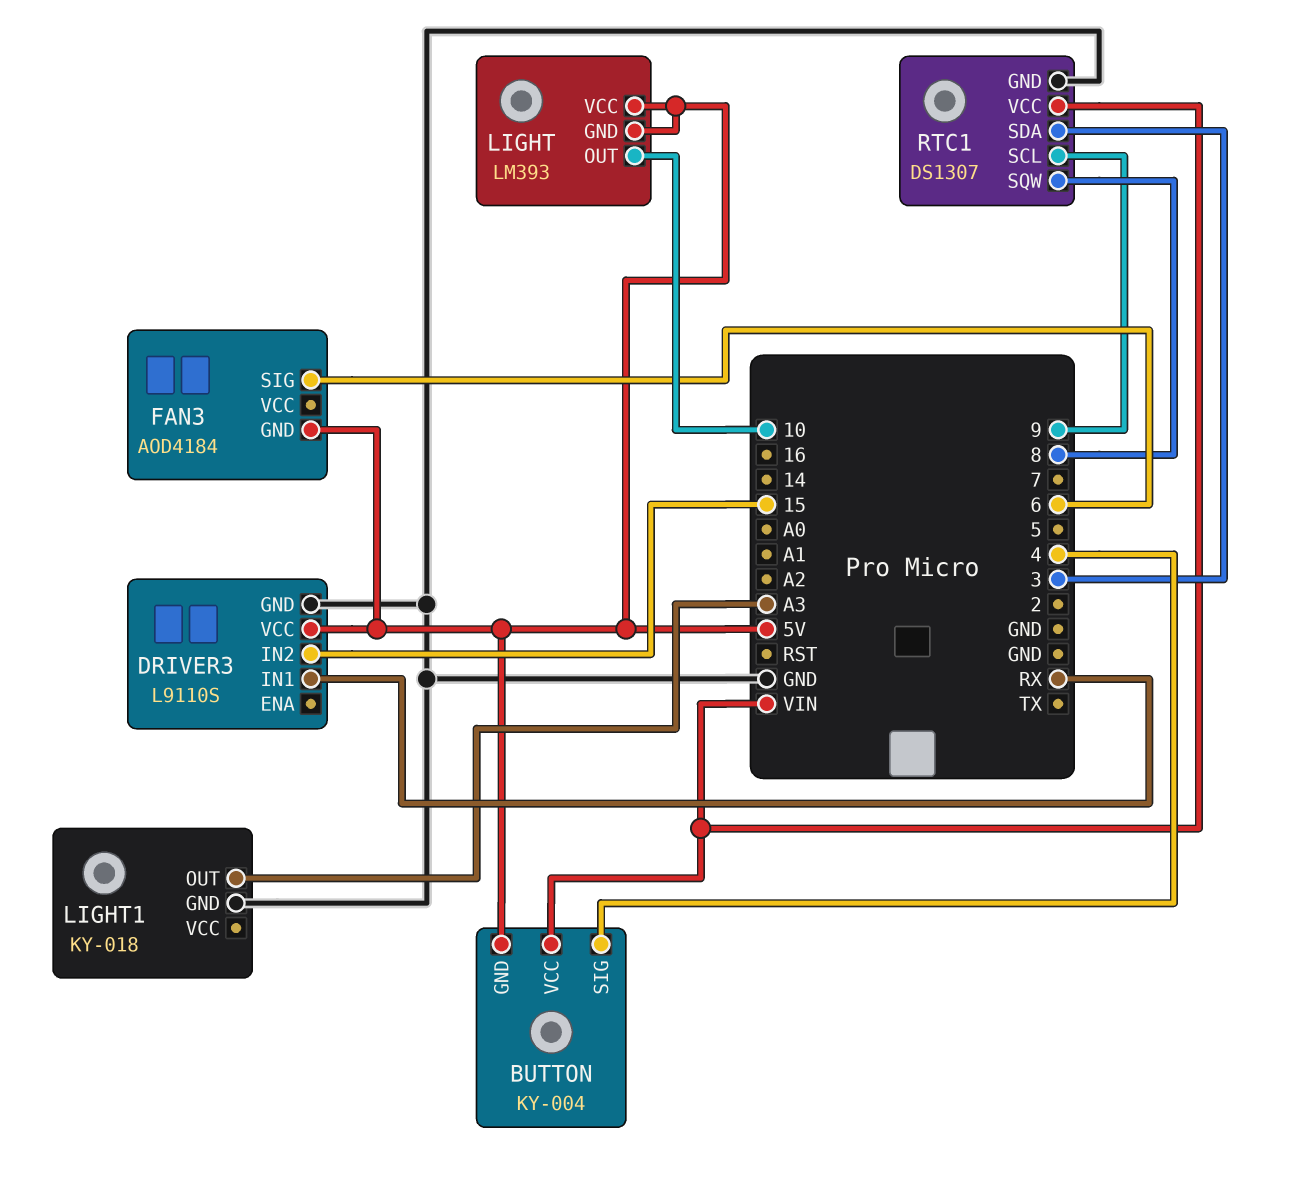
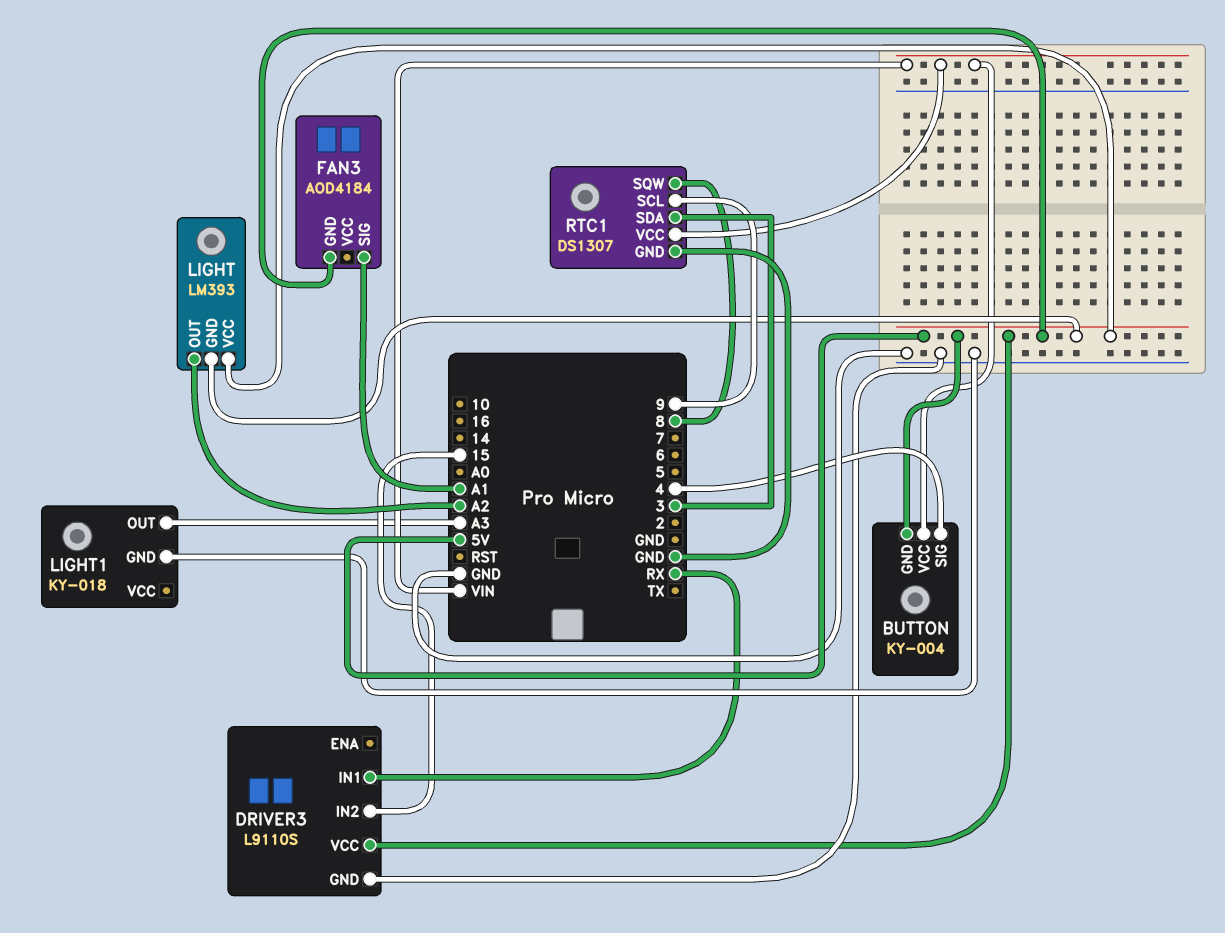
FAN3 pin SIG: 6 -> A1
LIGHT pin OUT: 10 -> A2

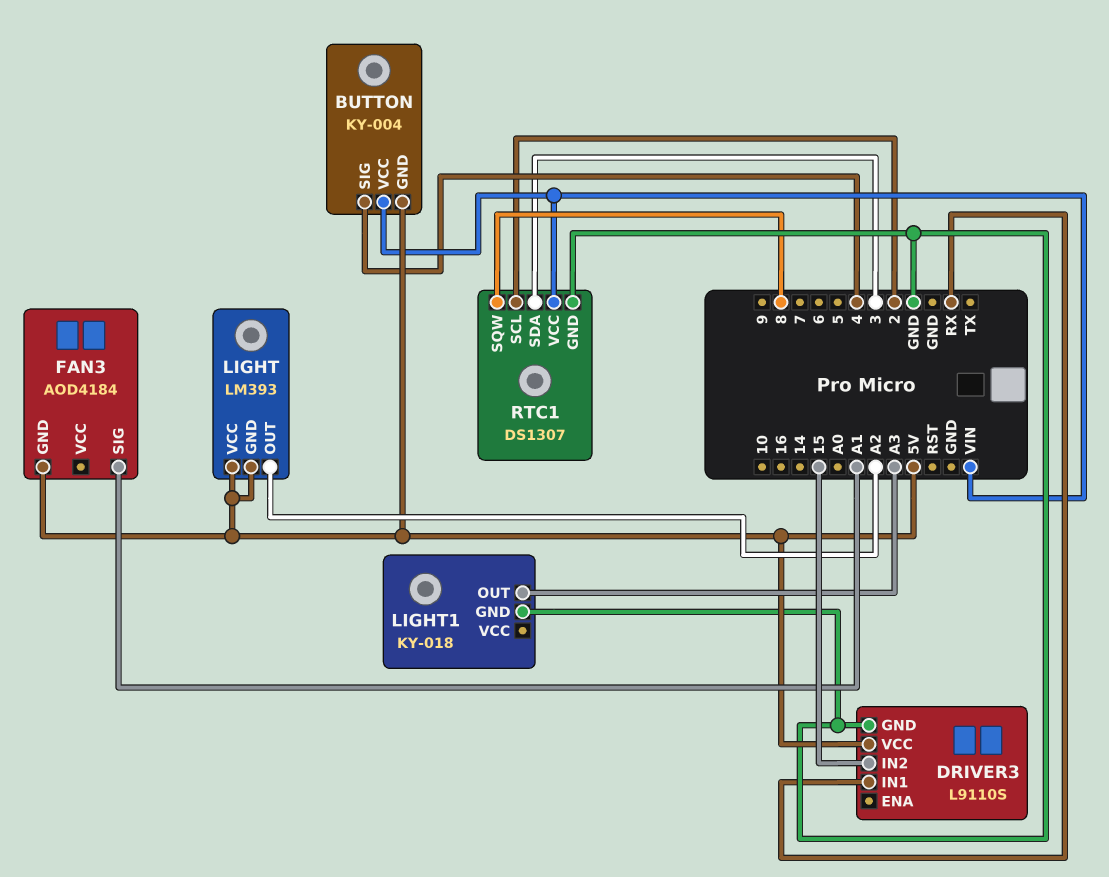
RTC1 pin SCL: 9 -> 2

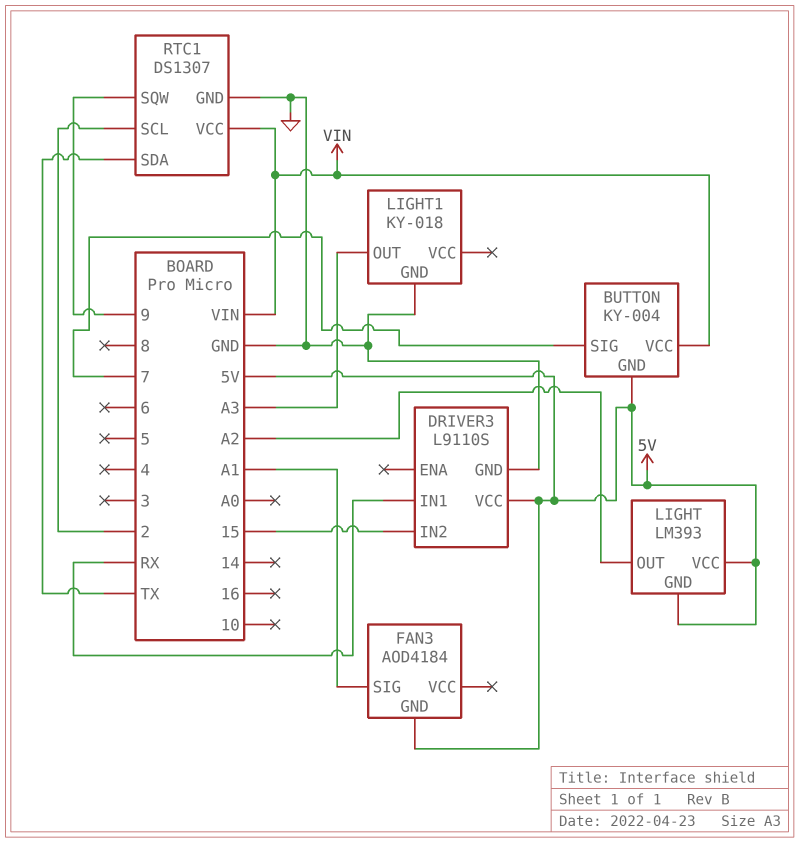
BUTTON pin SIG: 4 -> 7
RTC1 pin SDA: 3 -> TX
RTC1 pin SQW: 8 -> 9

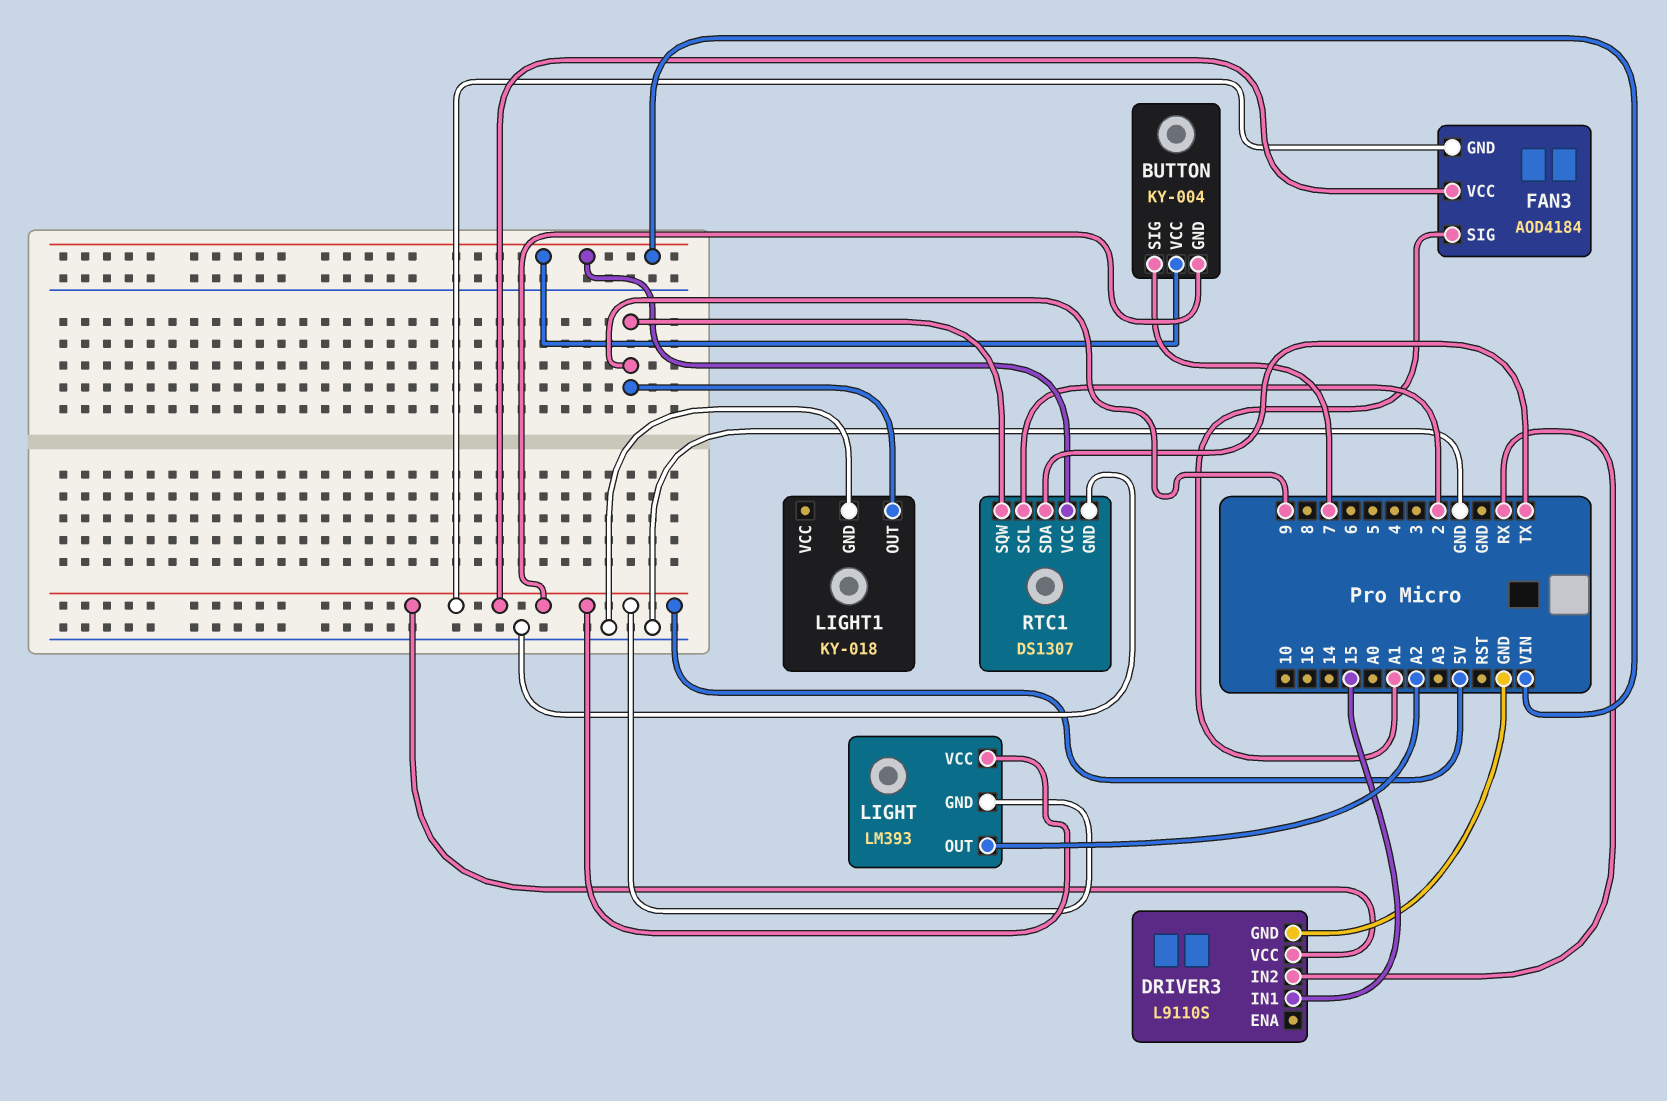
DRIVER3 pin IN1: RX -> 15
DRIVER3 pin IN2: 15 -> RX
FAN3 pin VCC: none -> 5V
LIGHT1 pin OUT: A3 -> 9

